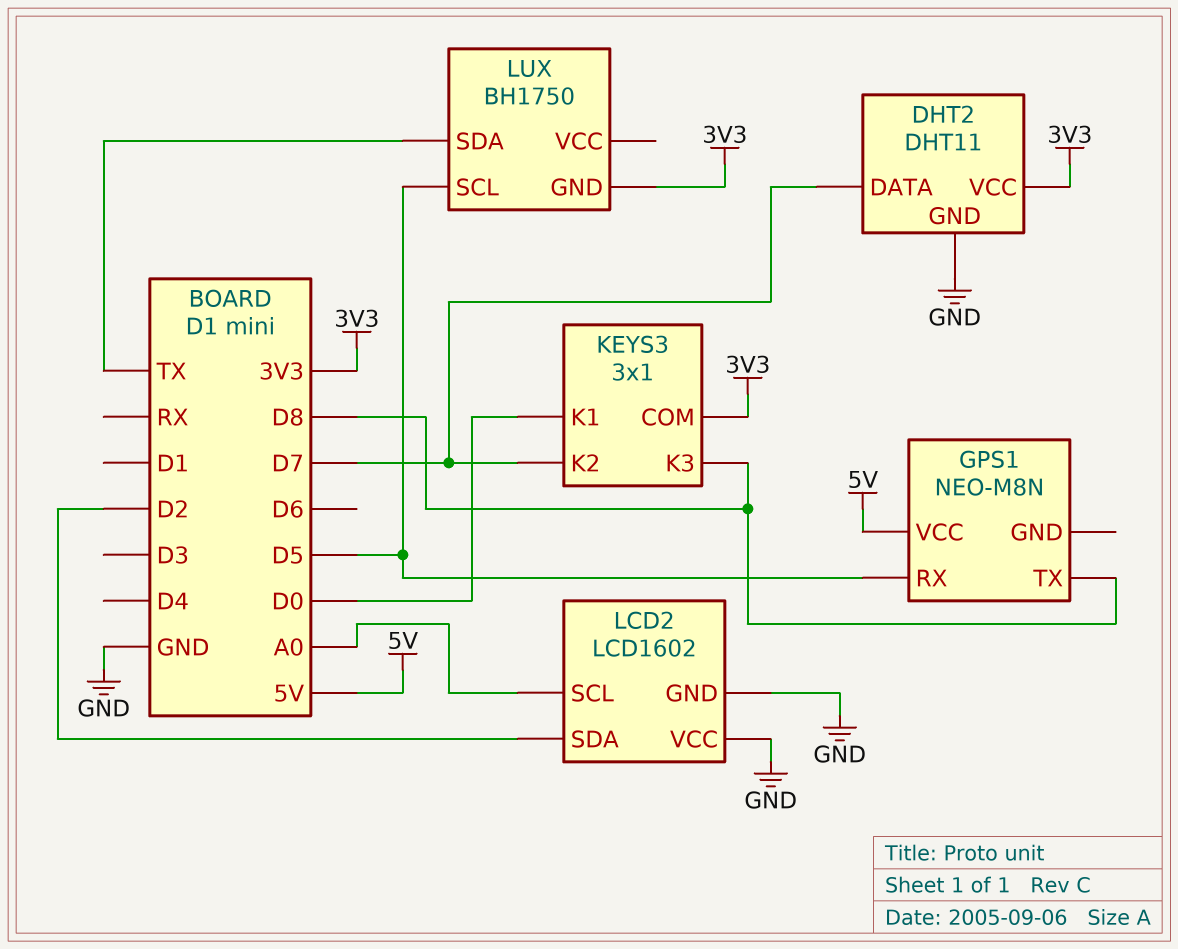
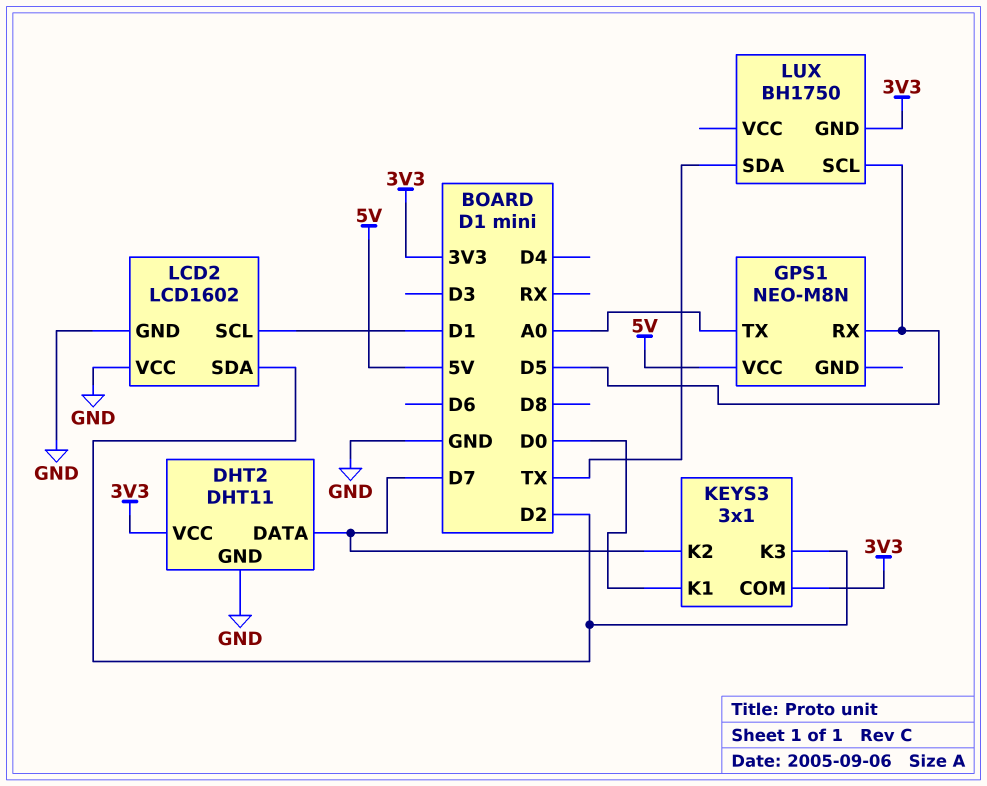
GPS1 pin TX: D8 -> A0
KEYS3 pin K3: D8 -> D2
LCD2 pin SCL: A0 -> D1

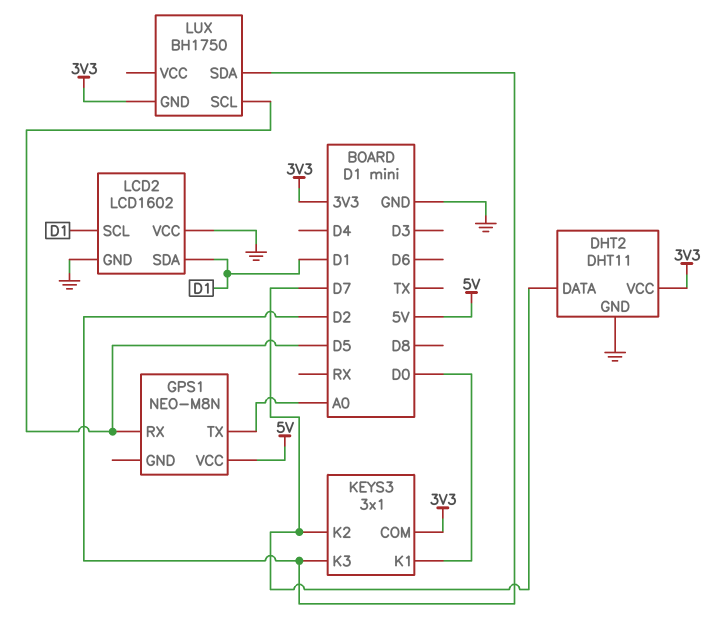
LCD2 pin SDA: D2 -> D1
LUX pin SDA: TX -> D2

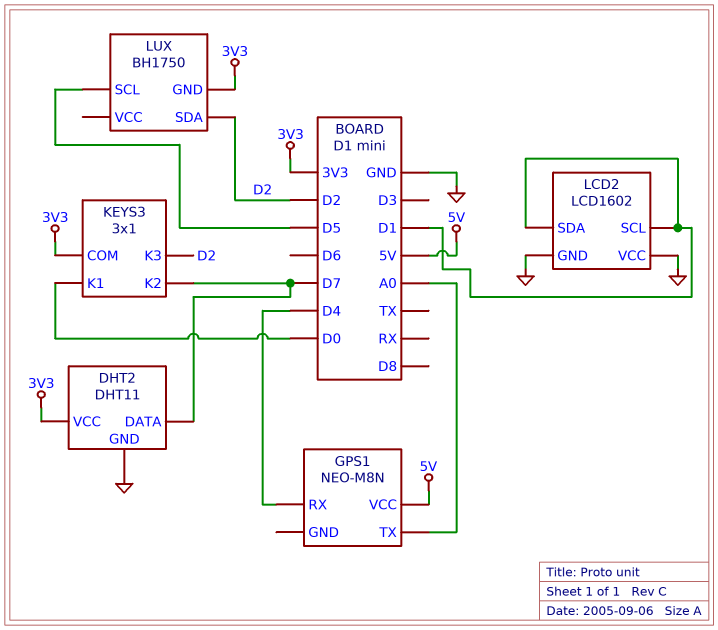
GPS1 pin RX: D5 -> D4

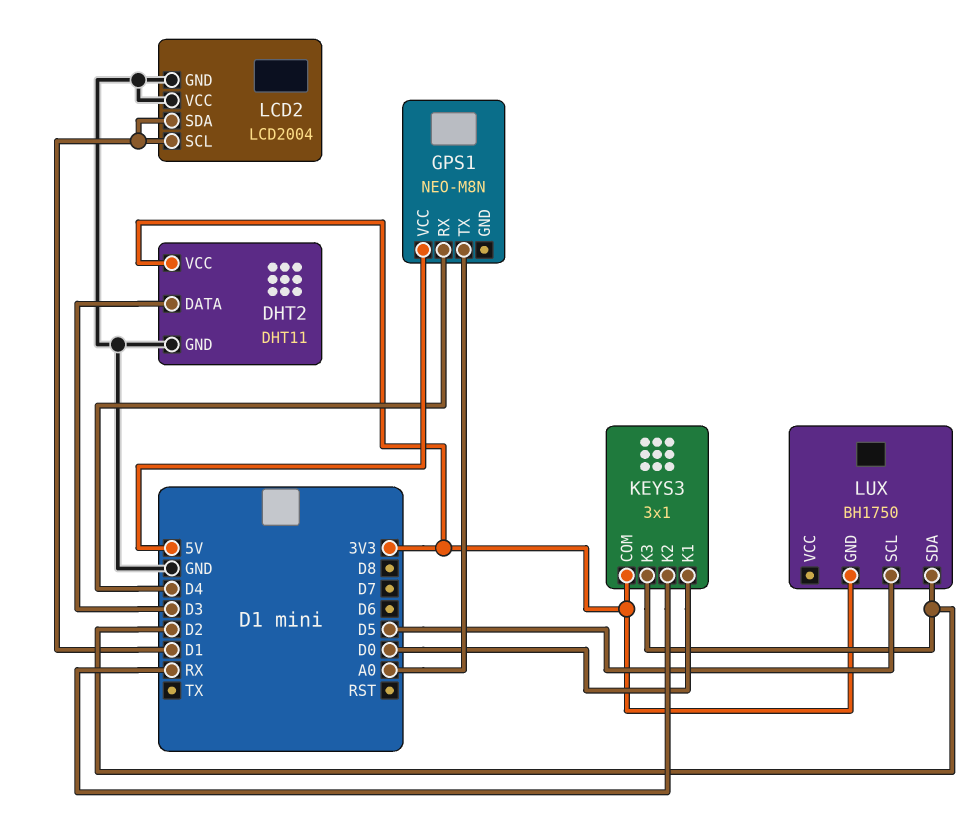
DHT2 pin DATA: D7 -> D3
KEYS3 pin K2: D7 -> RX
LCD2: LCD1602 -> LCD2004

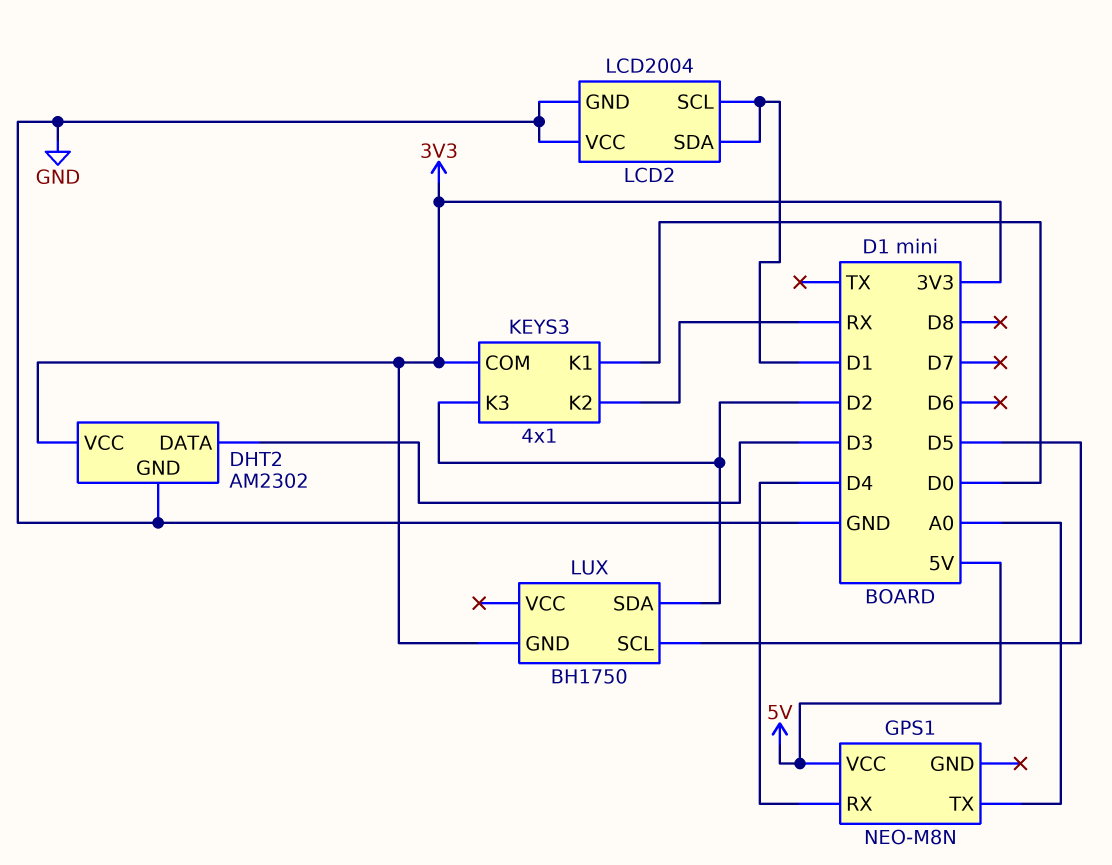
DHT2: DHT11 -> AM2302
KEYS3: 3x1 -> 4x1

